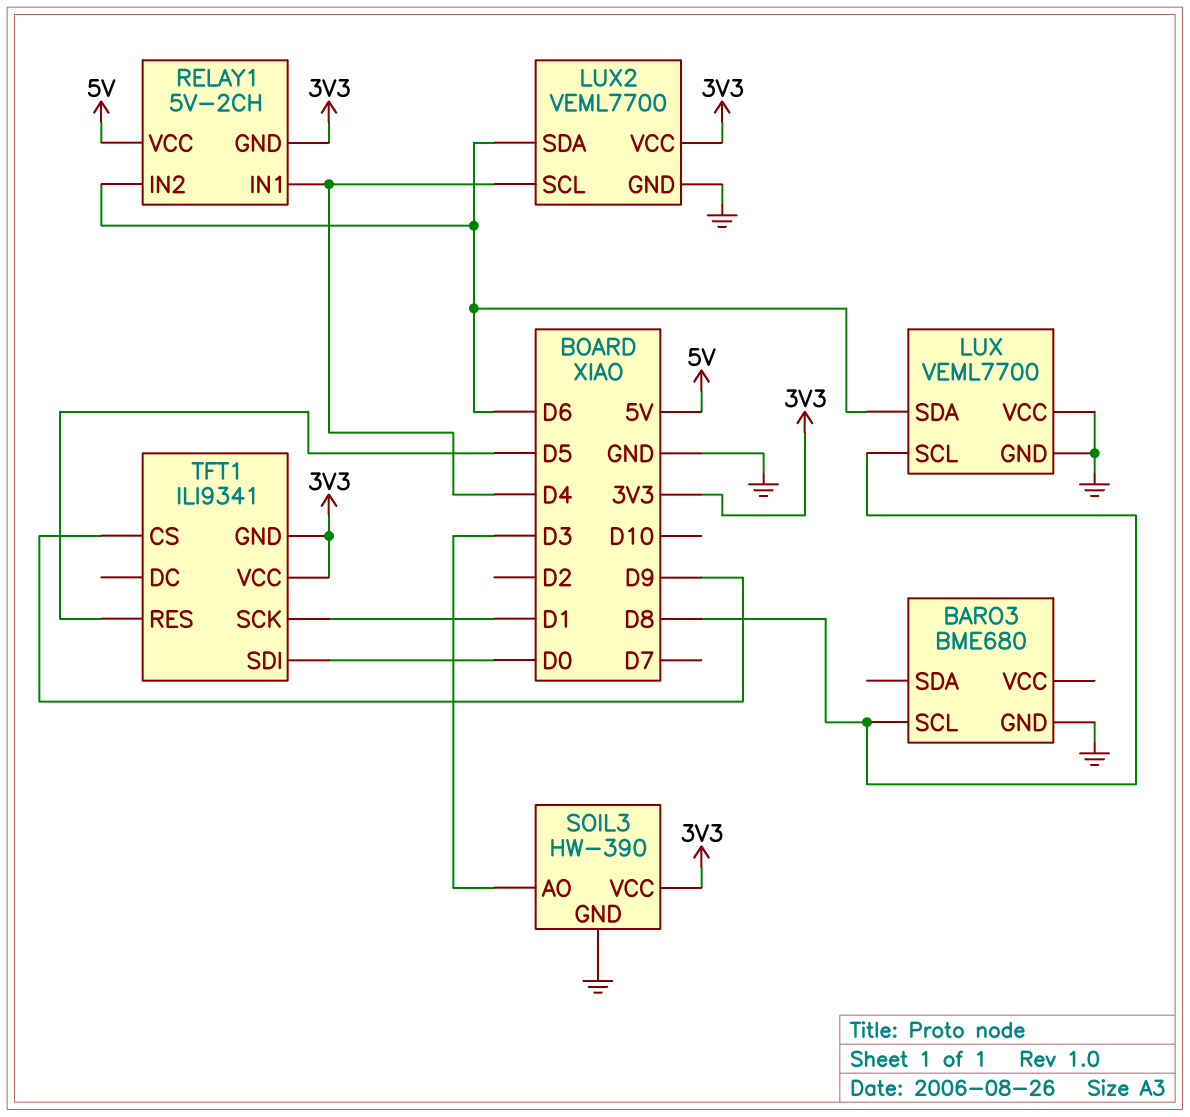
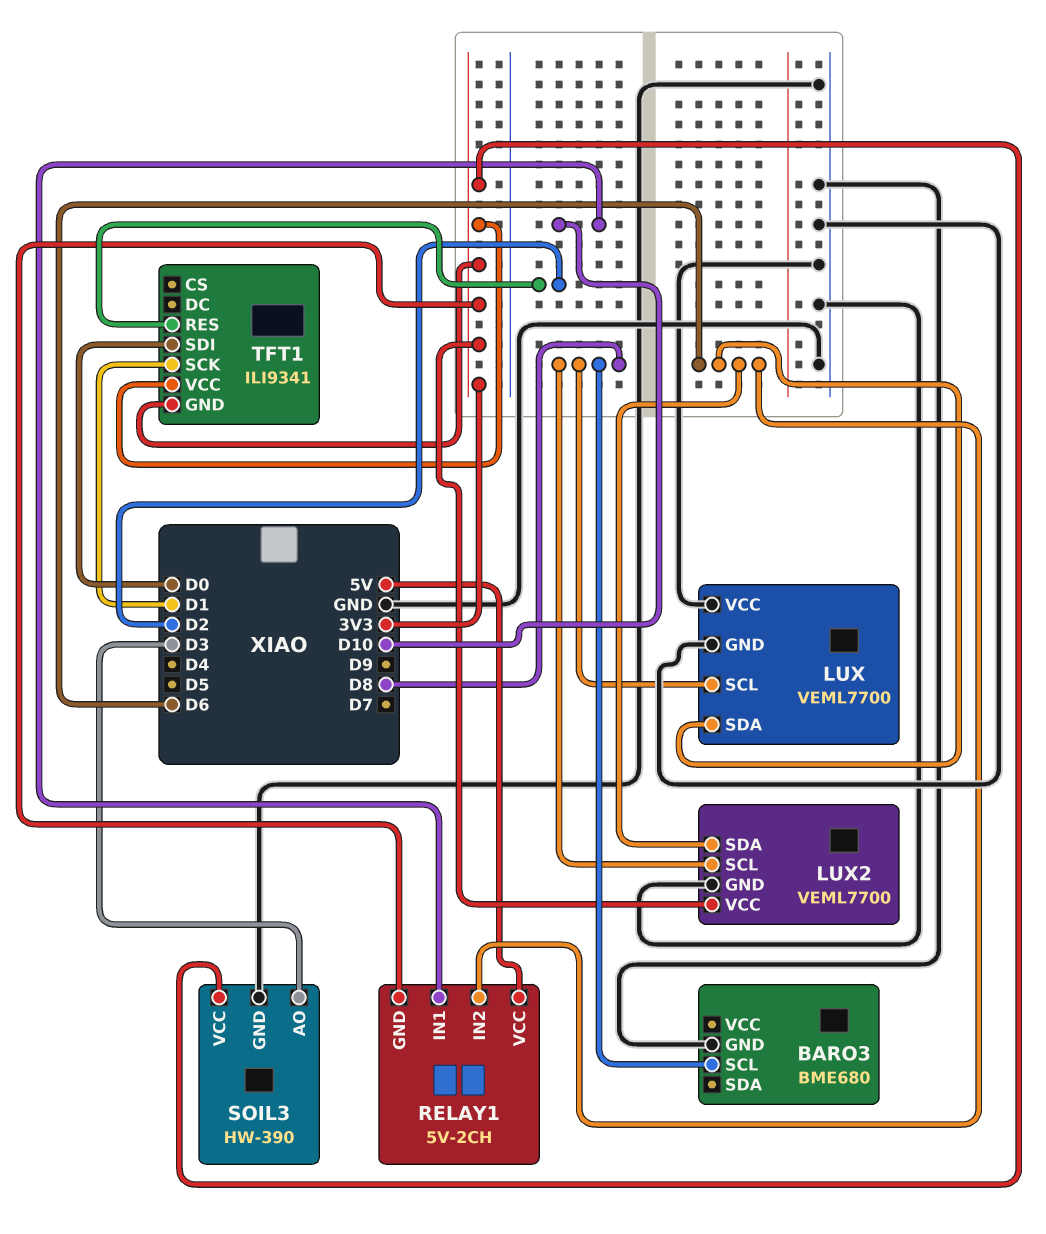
LUX2 pin SCL: D4 -> D8
RELAY1 pin IN1: D4 -> D10
TFT1 pin CS: D9 -> none
TFT1 pin RES: D5 -> D2

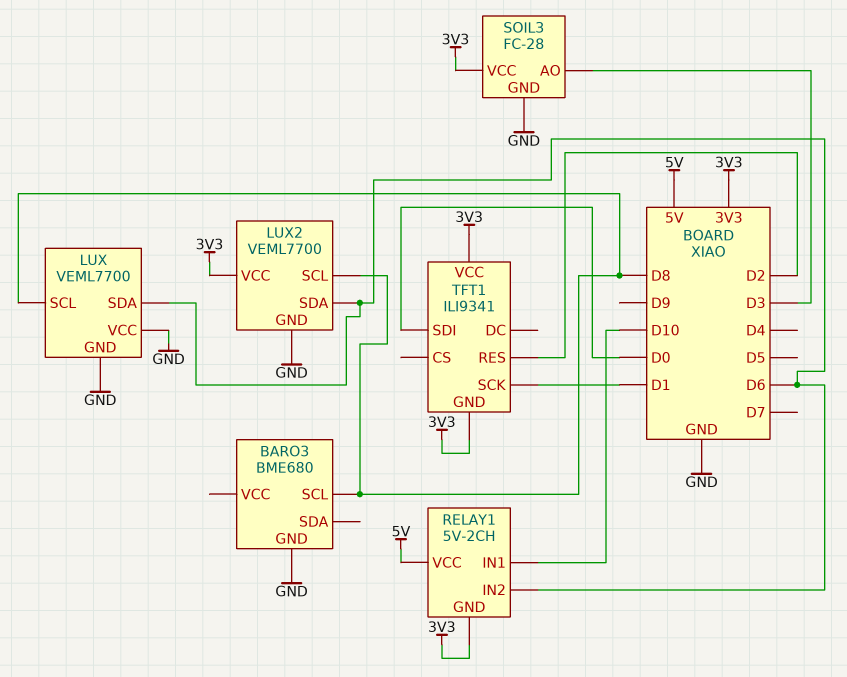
SOIL3: HW-390 -> FC-28

